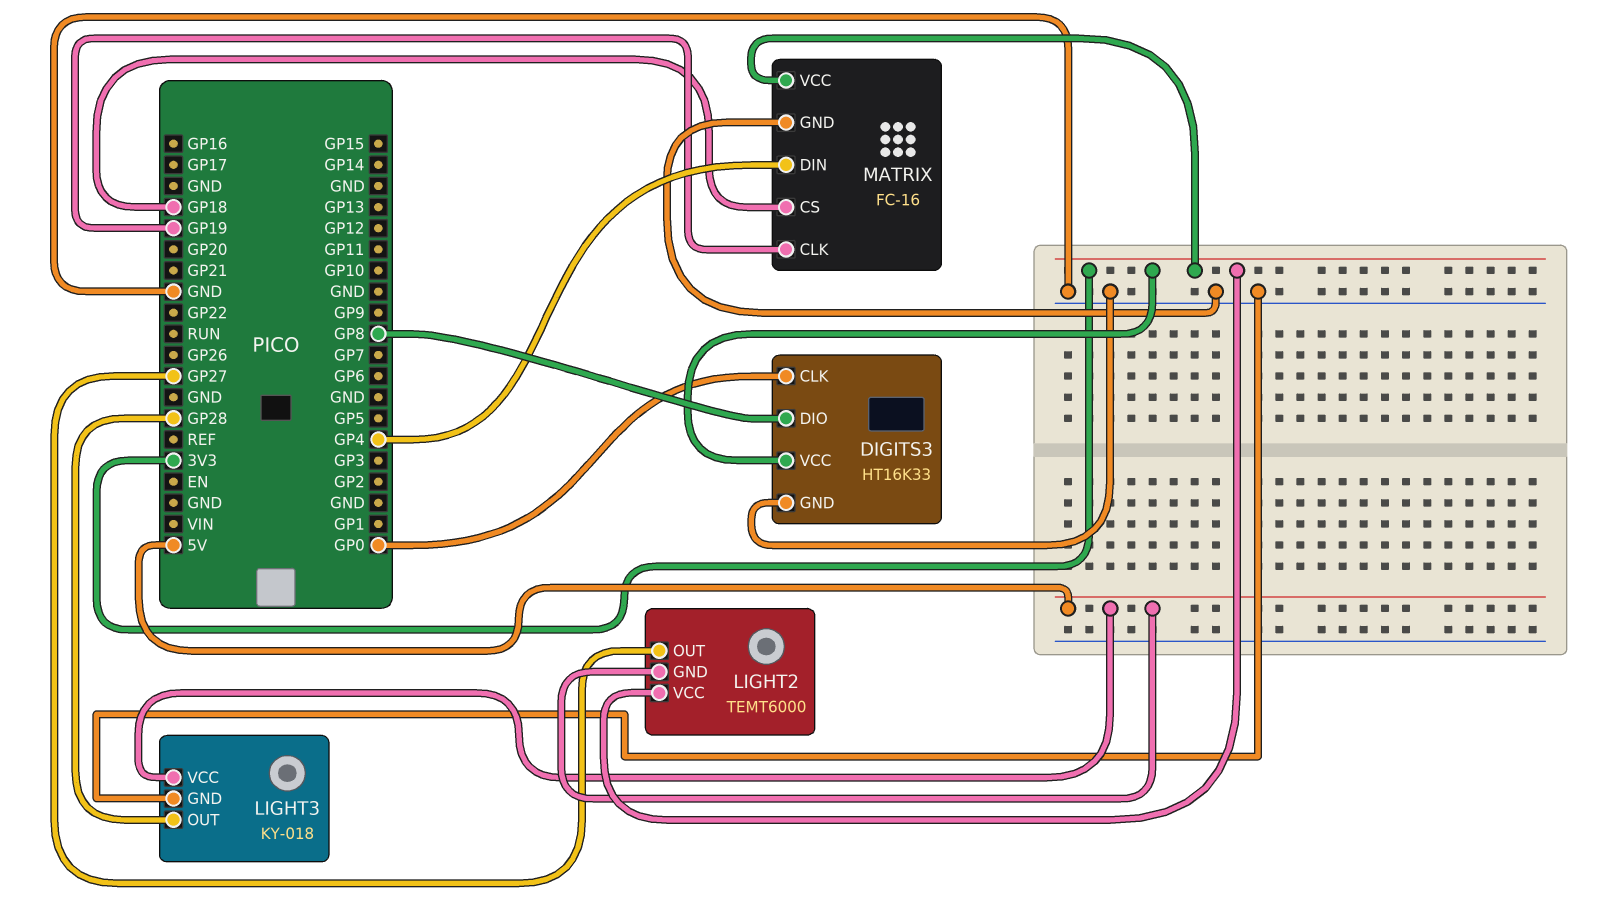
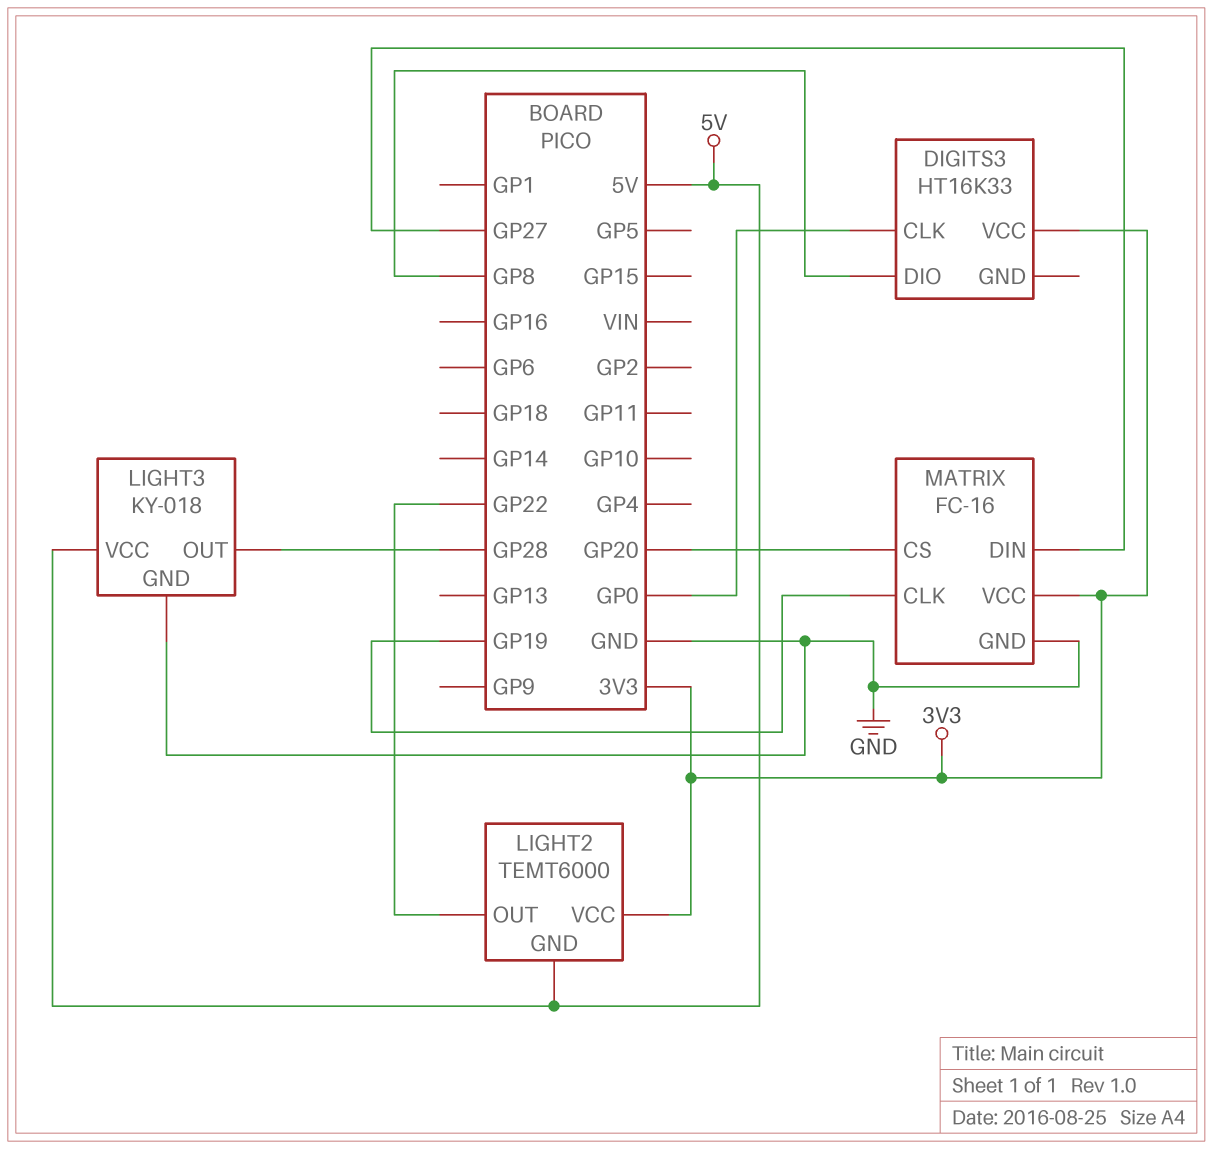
DIGITS3 pin GND: GND -> none
LIGHT2 pin OUT: GP27 -> GP22
MATRIX pin CS: GP18 -> GP20
MATRIX pin DIN: GP4 -> GP27

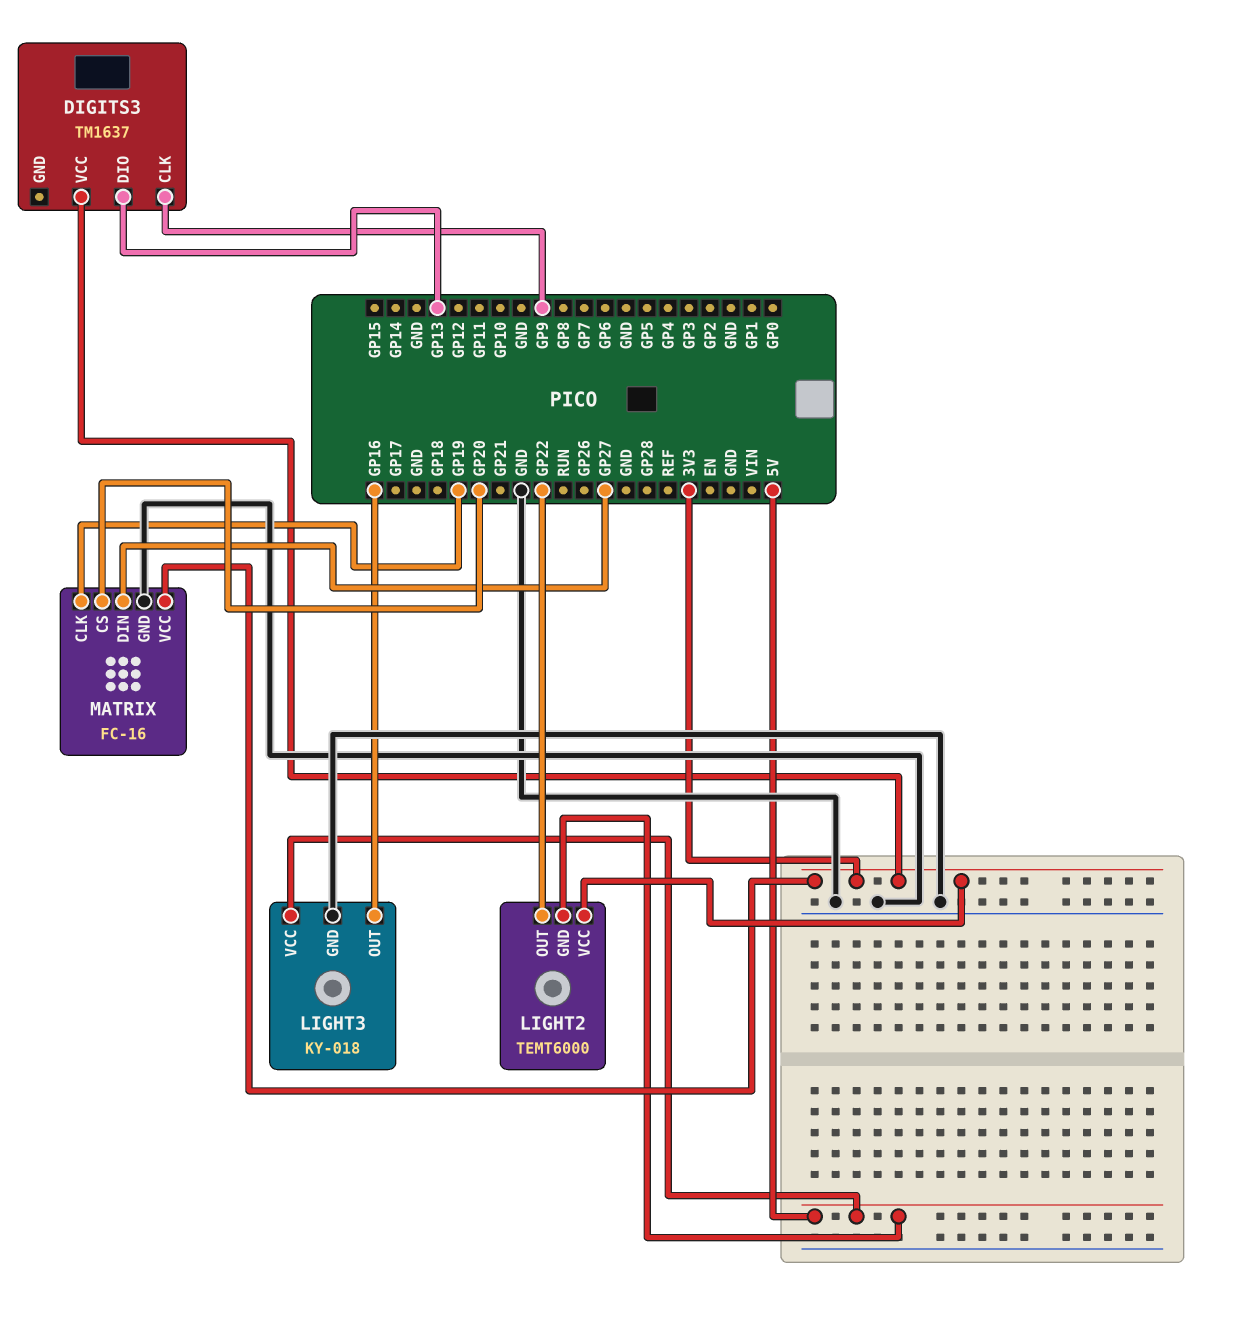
DIGITS3: HT16K33 -> TM1637
DIGITS3 pin CLK: GP0 -> GP9
DIGITS3 pin DIO: GP8 -> GP13
LIGHT3 pin OUT: GP28 -> GP16

